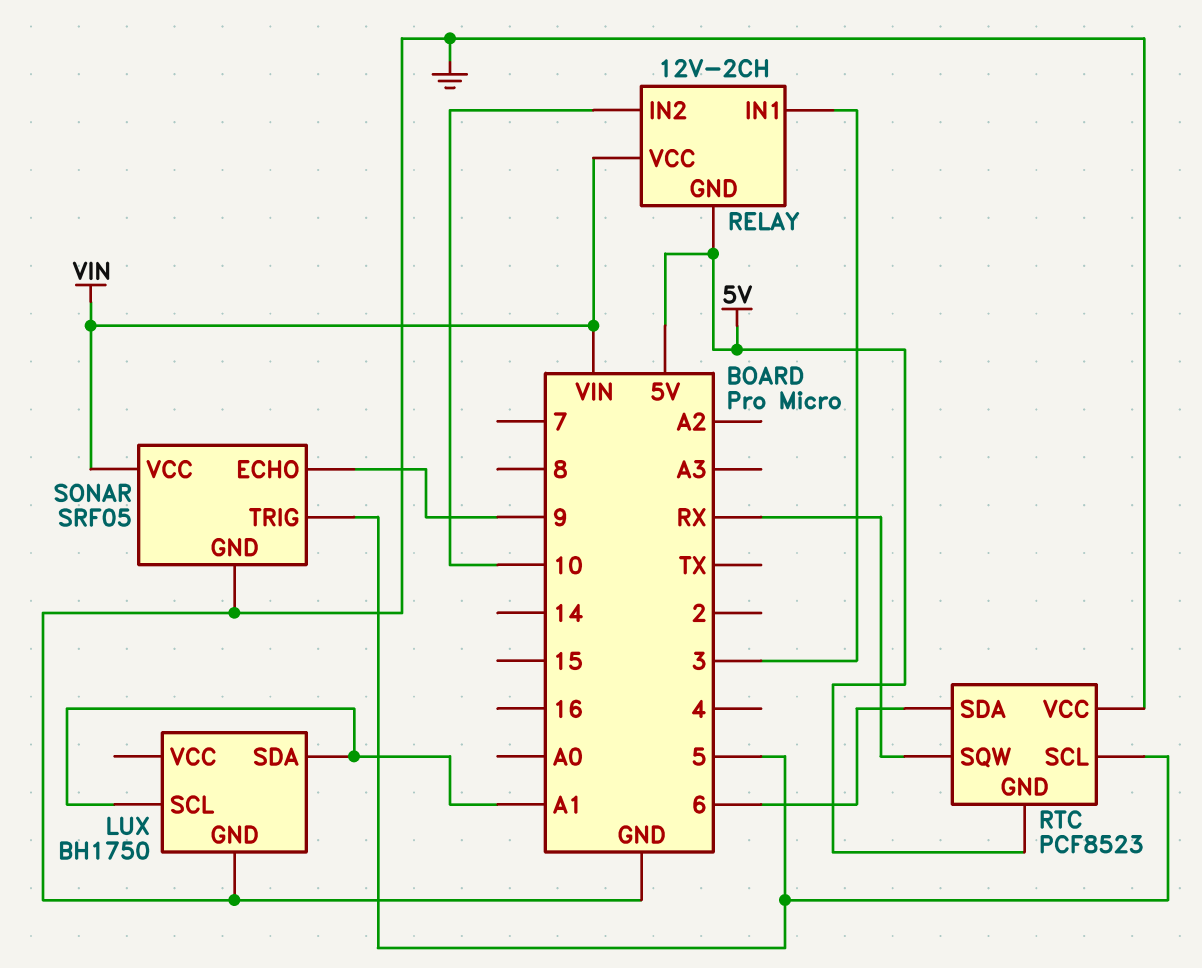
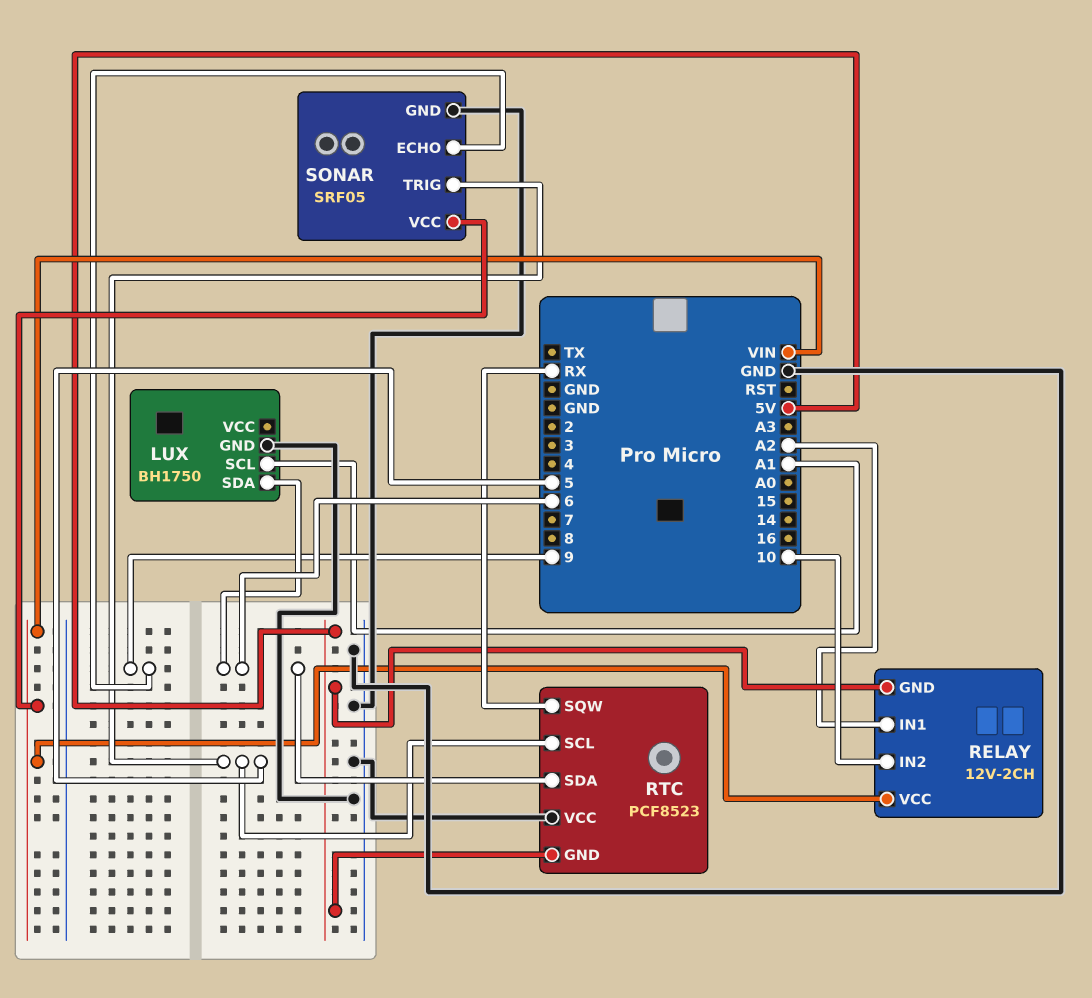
LUX pin SDA: A1 -> 6
RELAY pin IN1: 3 -> A2

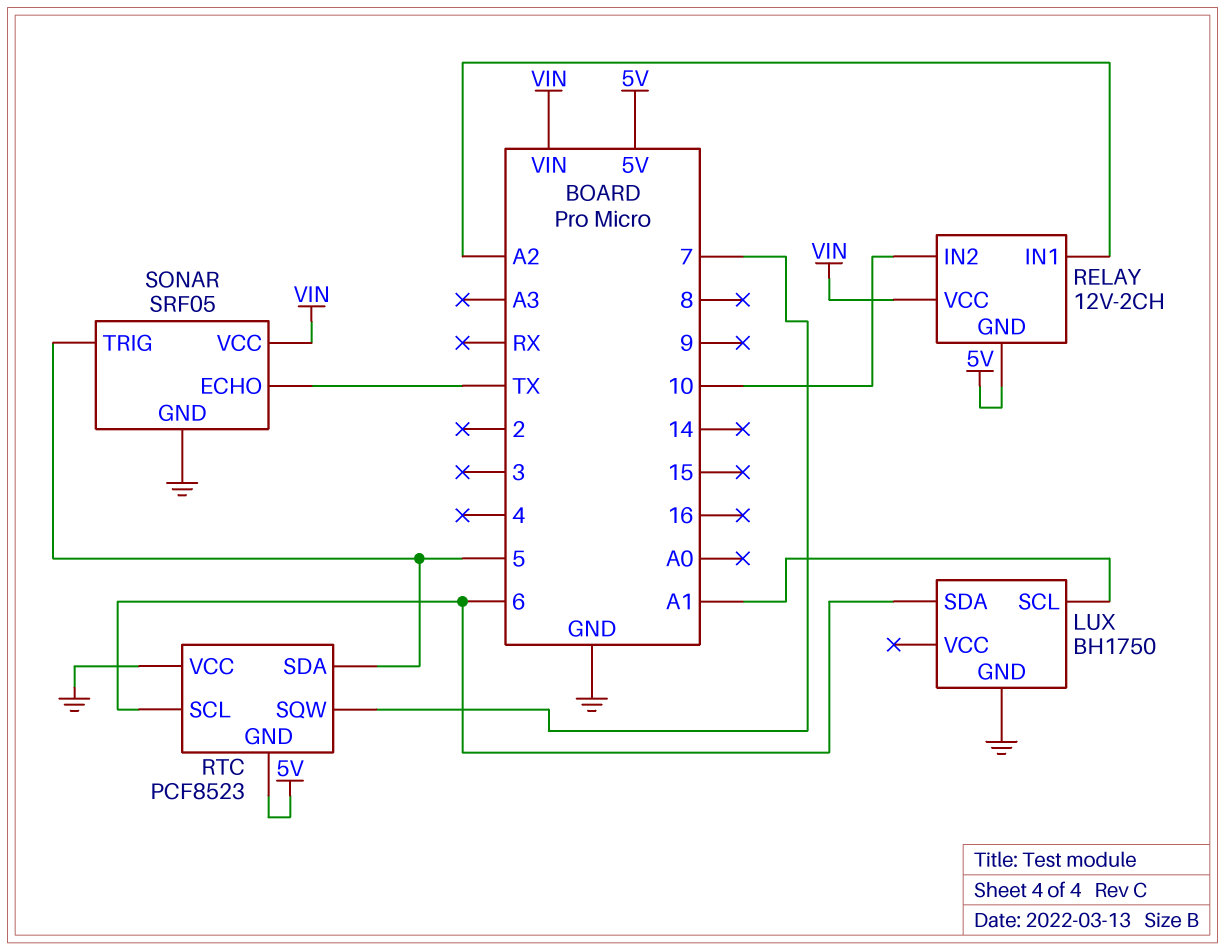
RTC pin SCL: 5 -> 6
RTC pin SDA: 6 -> 5
RTC pin SQW: RX -> 7
SONAR pin ECHO: 9 -> TX

